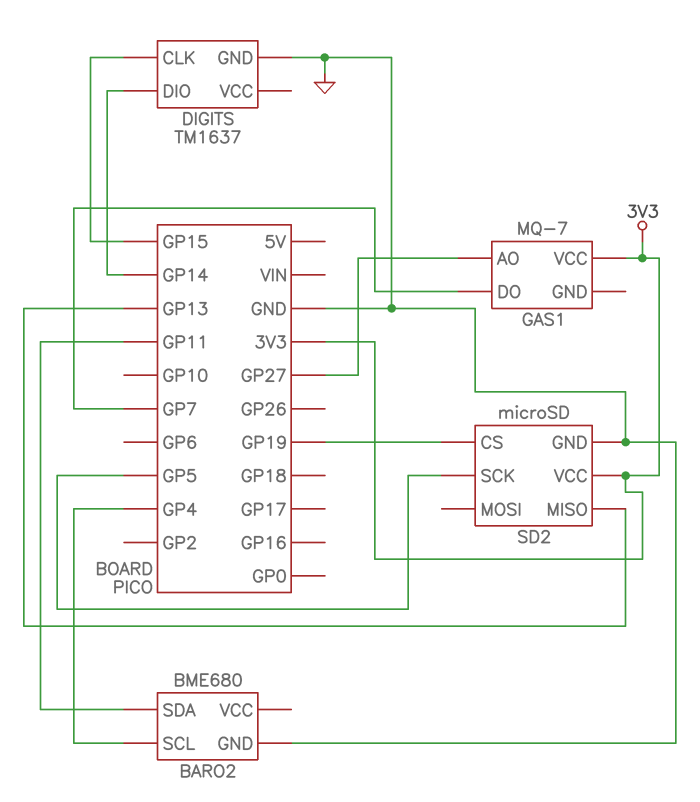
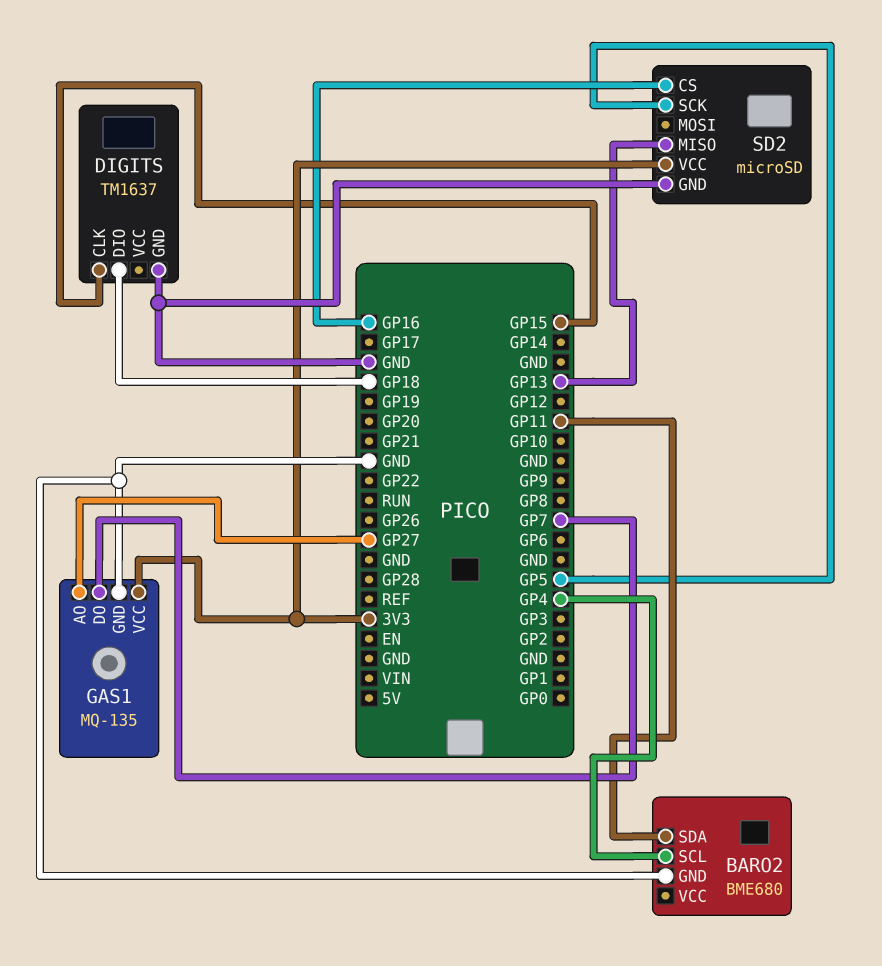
DIGITS pin DIO: GP14 -> GP18
GAS1: MQ-7 -> MQ-135
GAS1 pin GND: none -> GND
SD2 pin CS: GP19 -> GP16

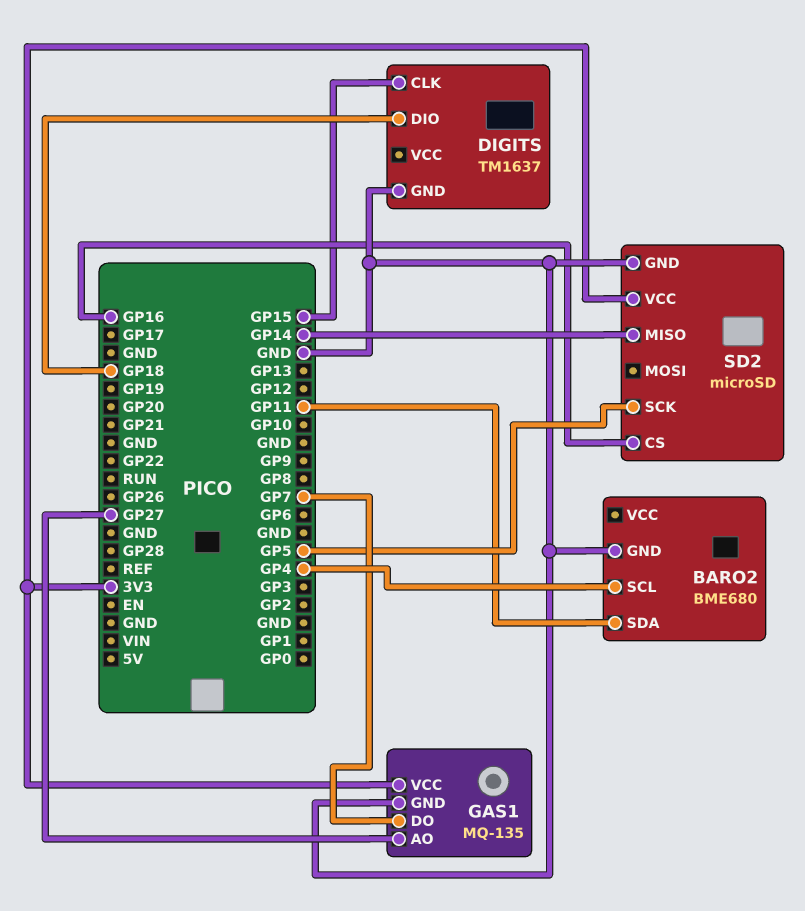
SD2 pin MISO: GP13 -> GP14

